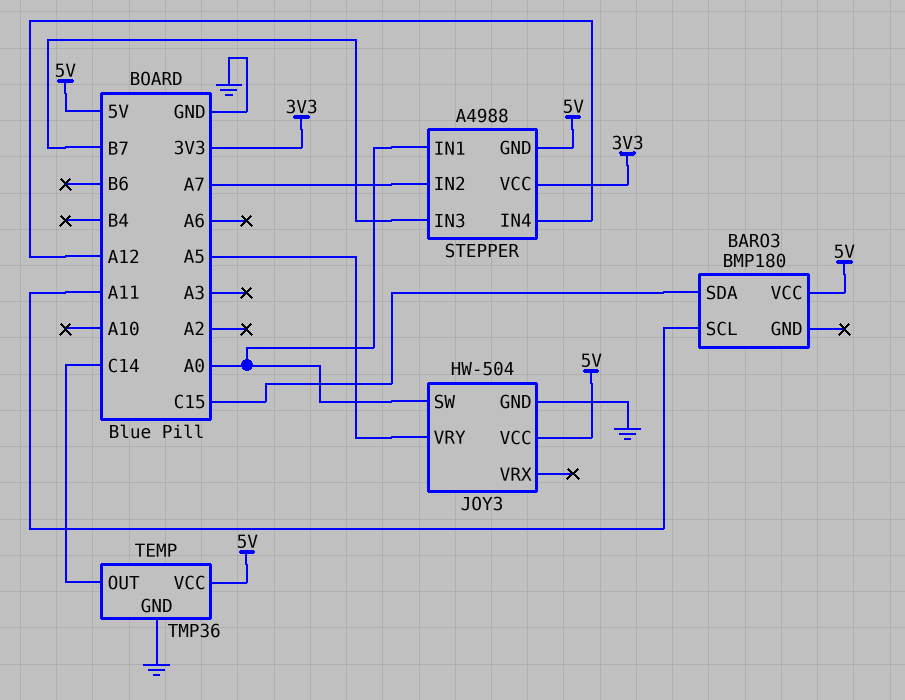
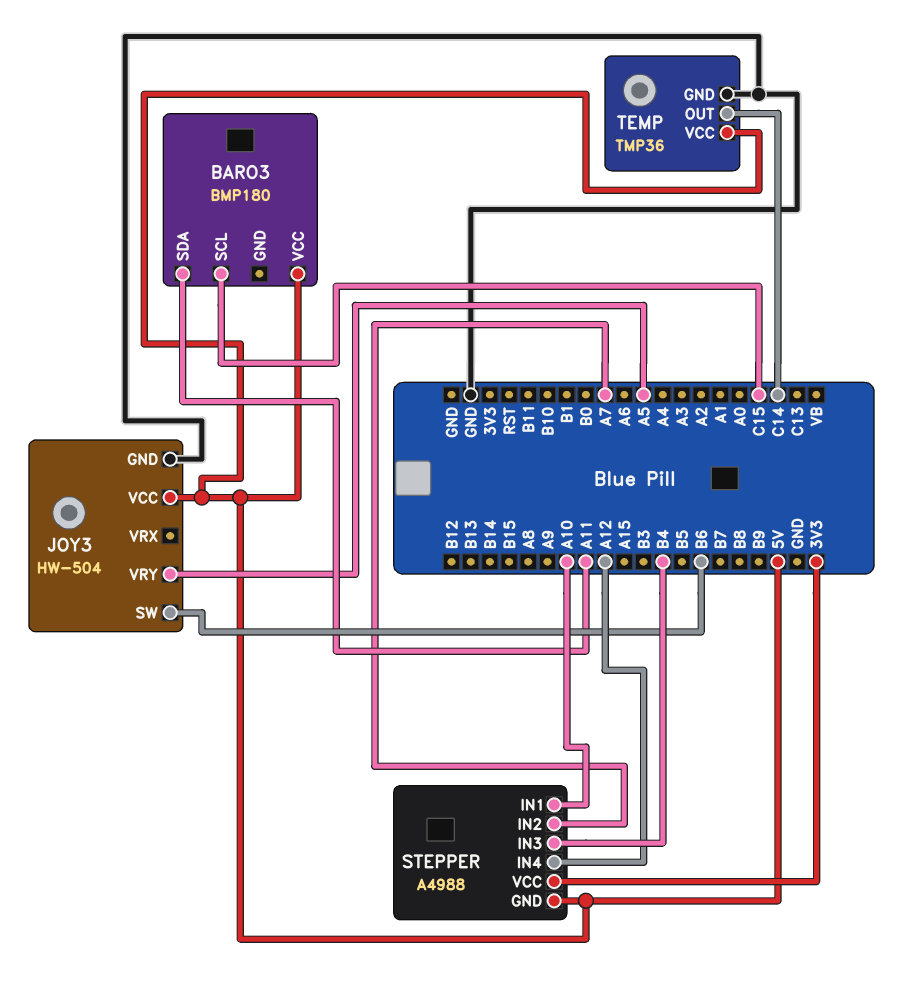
BARO3 pin SCL: A11 -> C15
BARO3 pin SDA: C15 -> A11
JOY3 pin SW: A0 -> B6
STEPPER pin IN1: A0 -> A10
STEPPER pin IN3: B7 -> B4

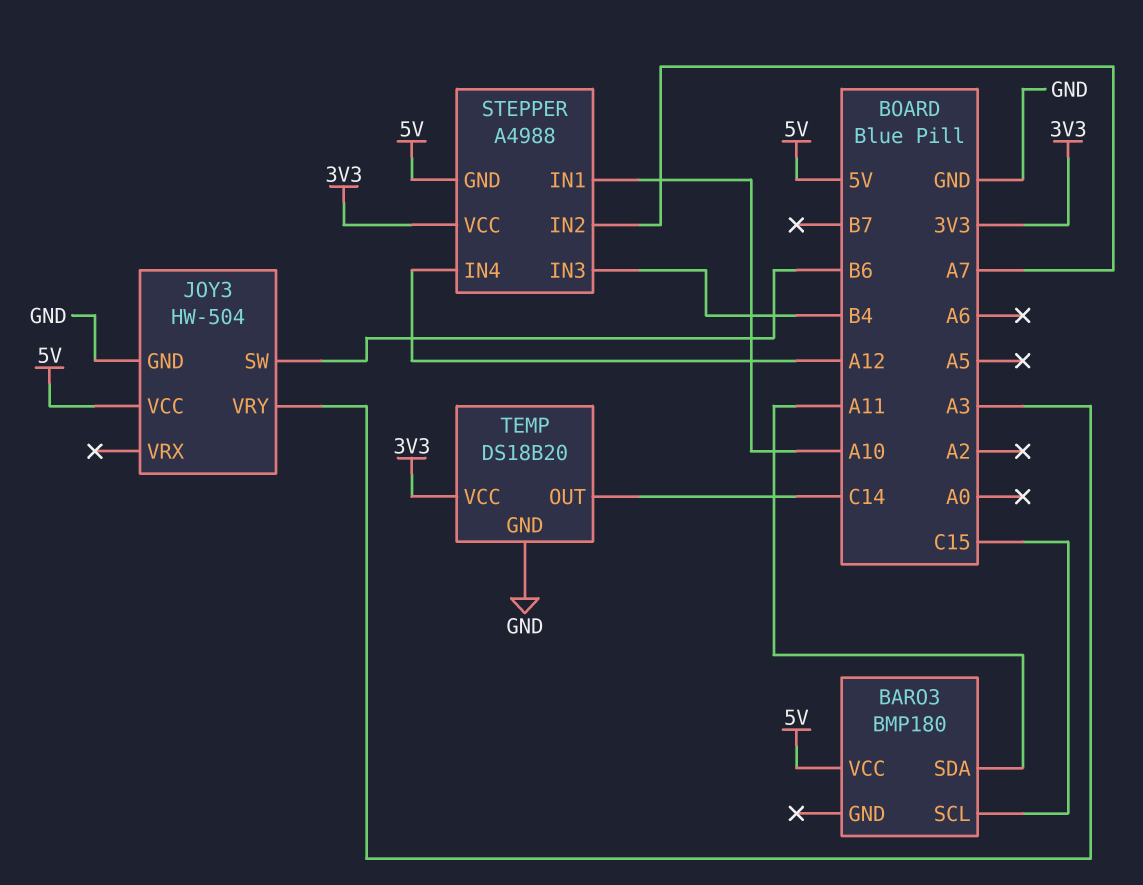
JOY3 pin VRY: A5 -> A3
TEMP: TMP36 -> DS18B20
TEMP pin VCC: 5V -> 3V3

